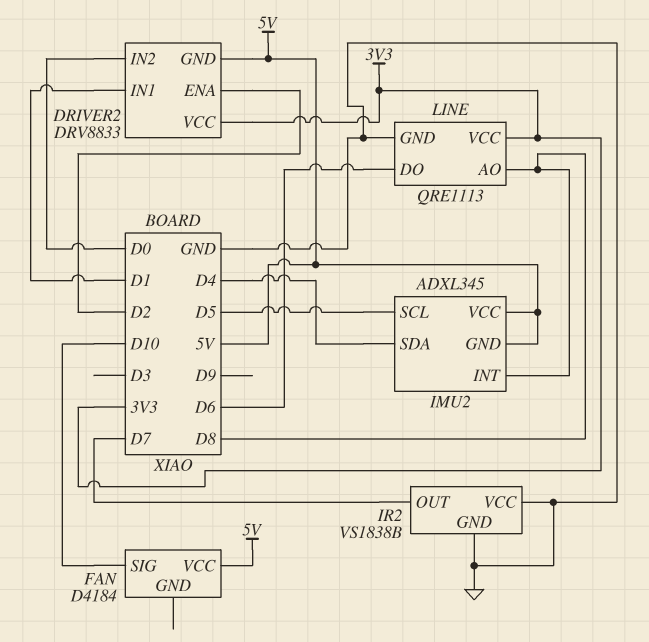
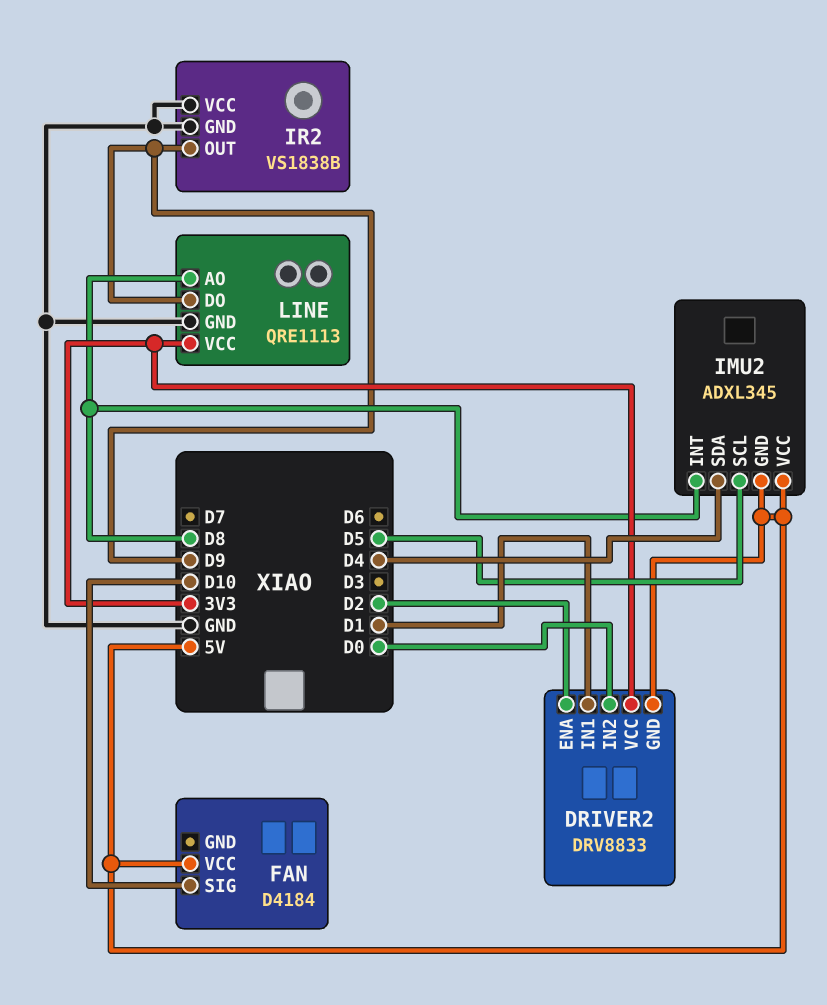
IR2 pin OUT: D7 -> D9
LINE pin DO: D6 -> D9

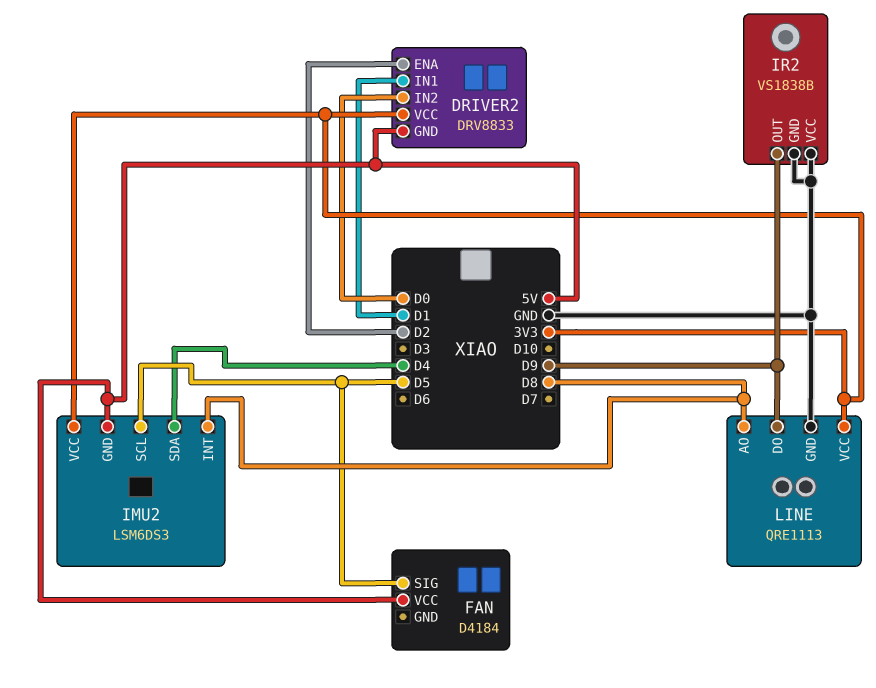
FAN pin SIG: D10 -> D5
IMU2: ADXL345 -> LSM6DS3
IMU2 pin VCC: 5V -> 3V3

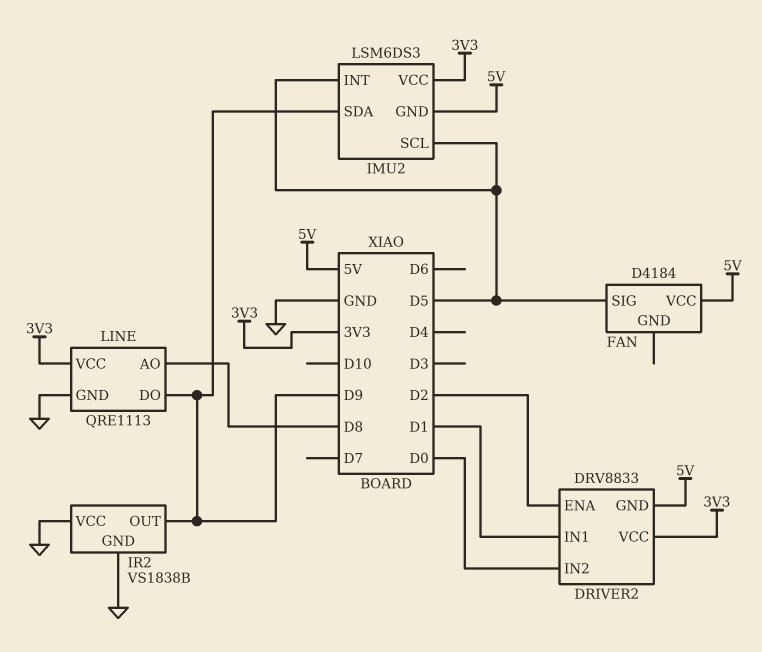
IMU2 pin INT: D8 -> D5
IMU2 pin SDA: D4 -> D9

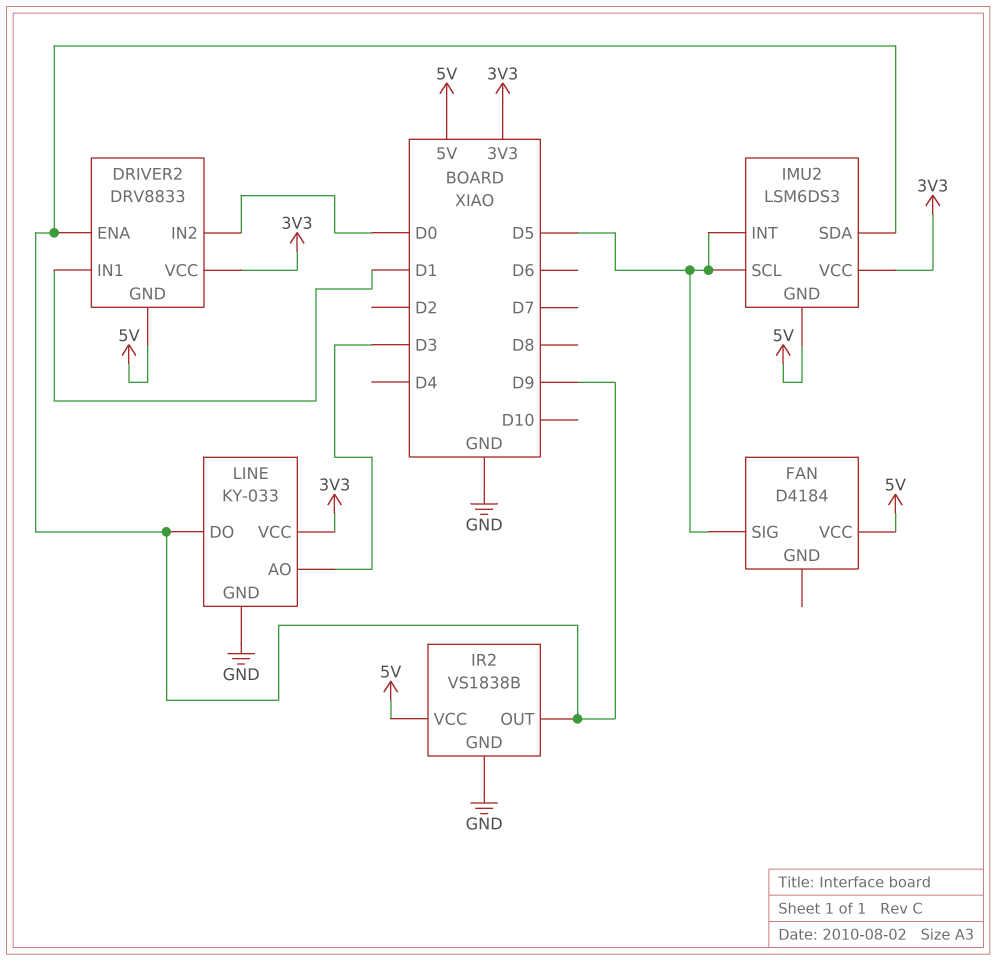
DRIVER2 pin ENA: D2 -> D9
IR2 pin VCC: GND -> 5V
LINE: QRE1113 -> KY-033
LINE pin AO: D8 -> D3

